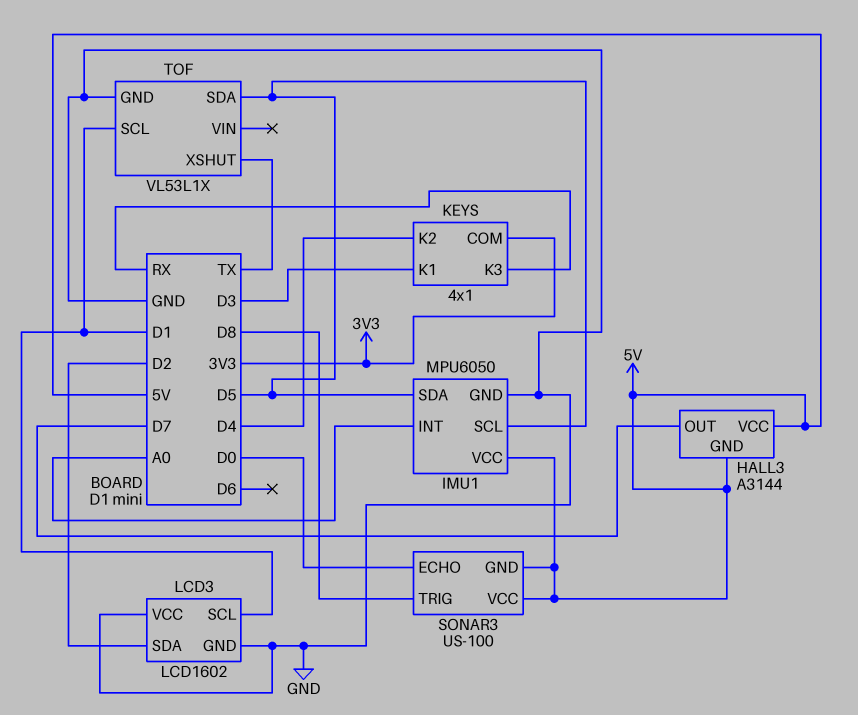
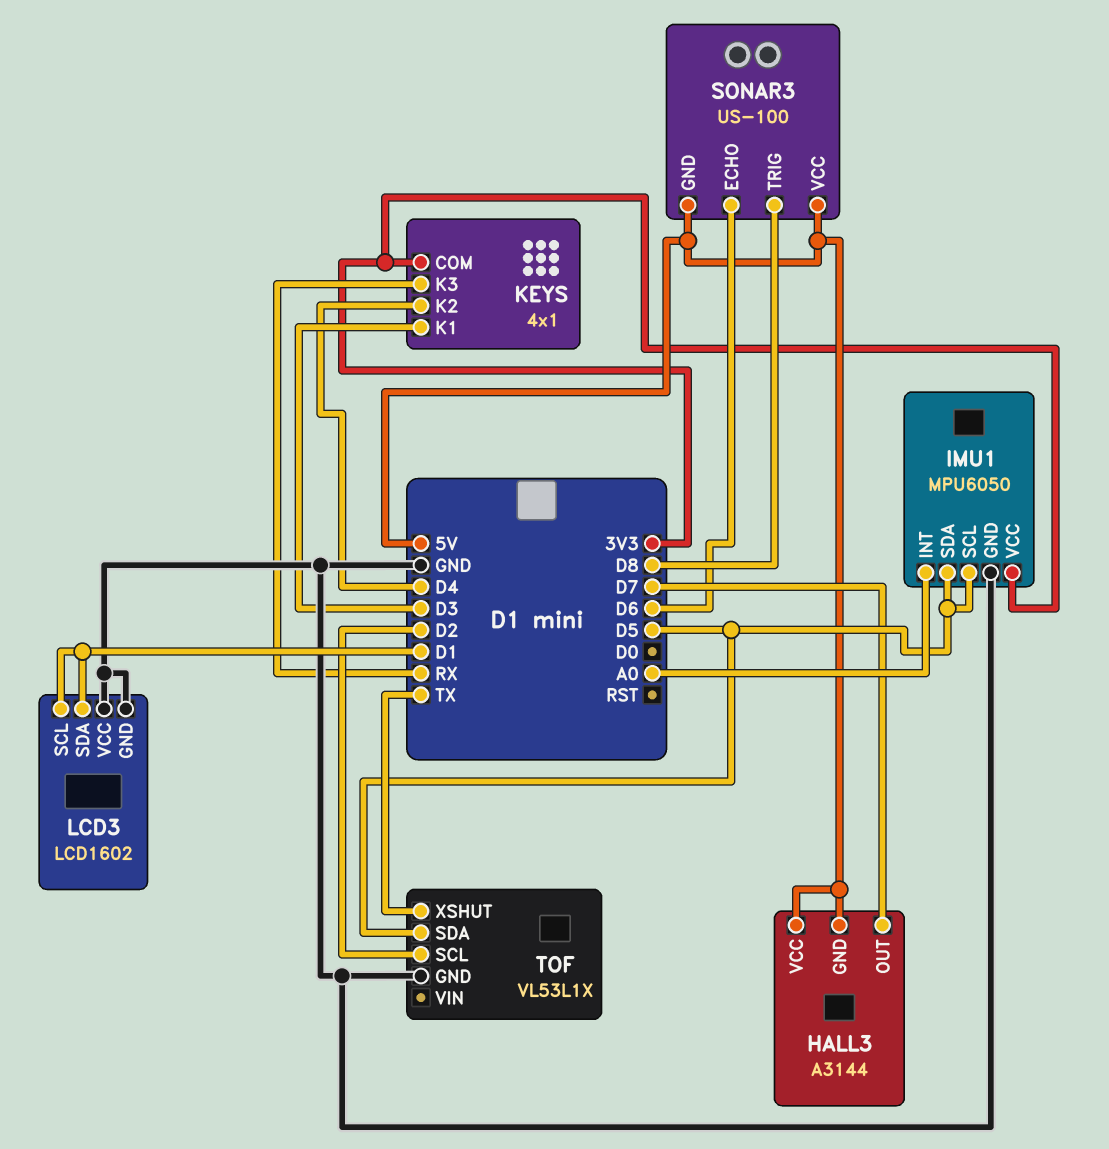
IMU1 pin VCC: 5V -> 3V3
LCD3 pin SDA: D2 -> D1
SONAR3 pin ECHO: D0 -> D6
TOF pin SCL: D1 -> D2

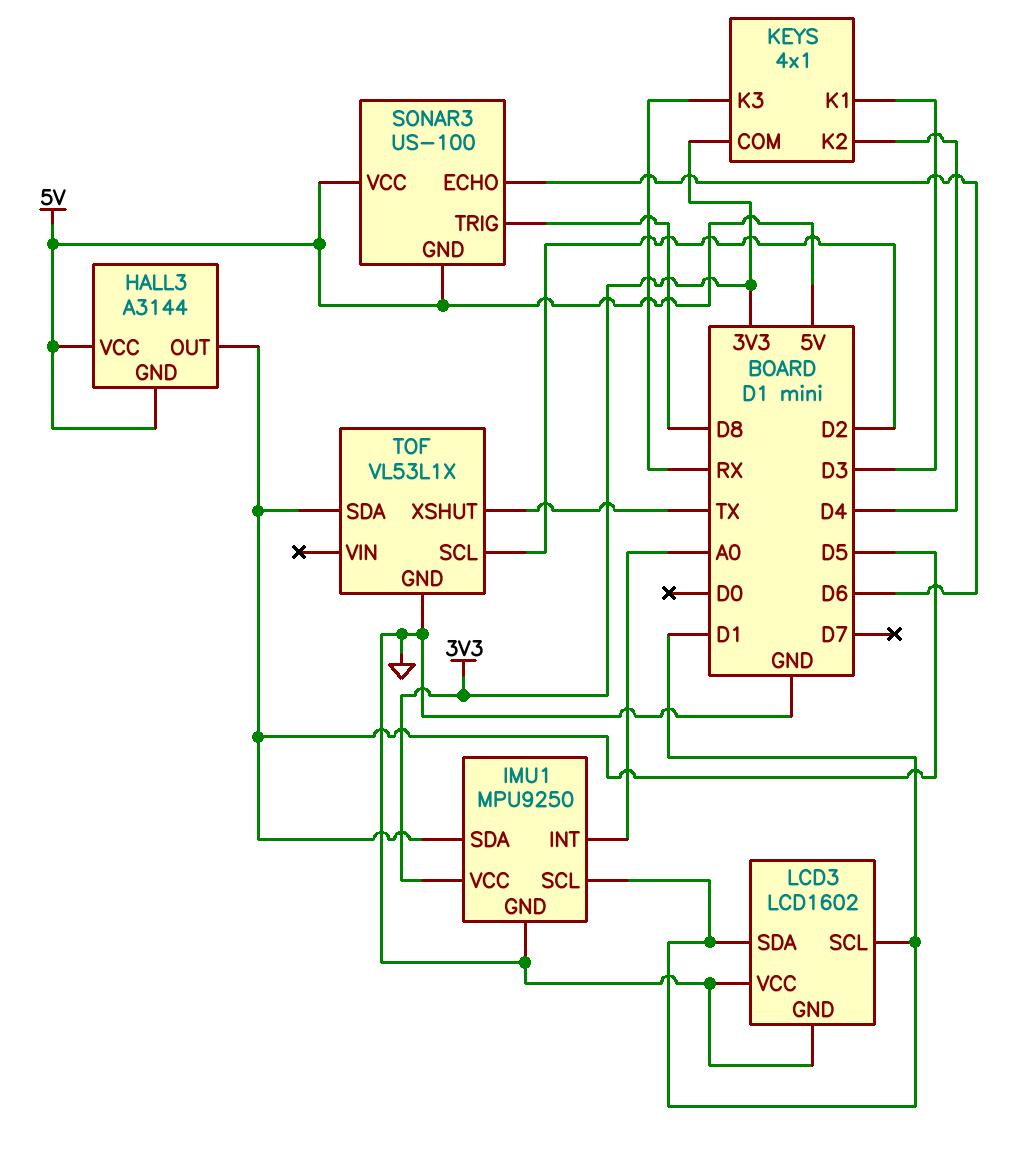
HALL3 pin OUT: D7 -> D5
IMU1: MPU6050 -> MPU9250
IMU1 pin SCL: D5 -> D1

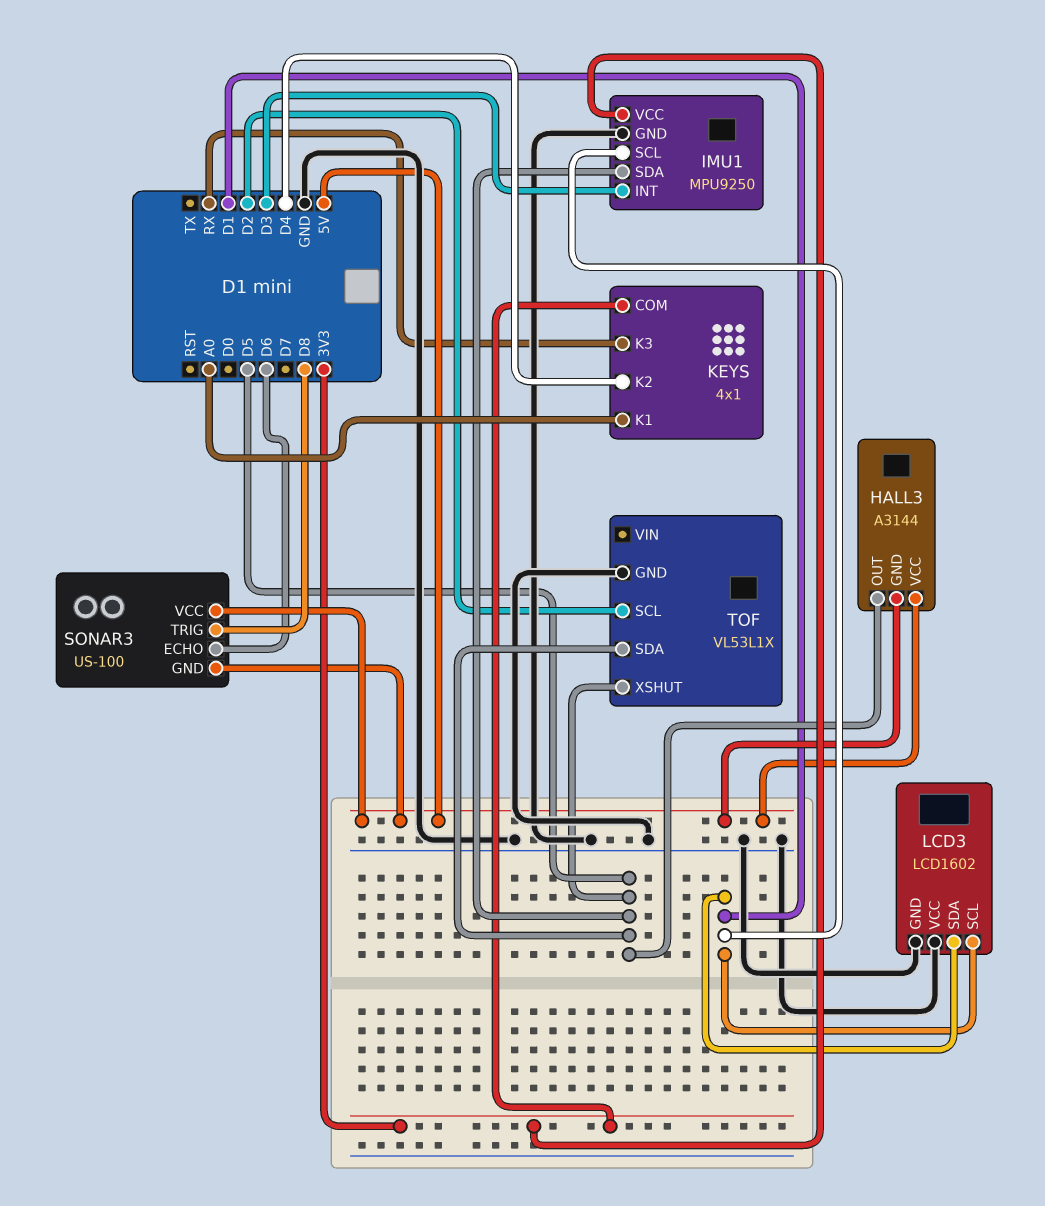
IMU1 pin INT: A0 -> D3
KEYS pin K1: D3 -> A0
TOF pin XSHUT: TX -> D5

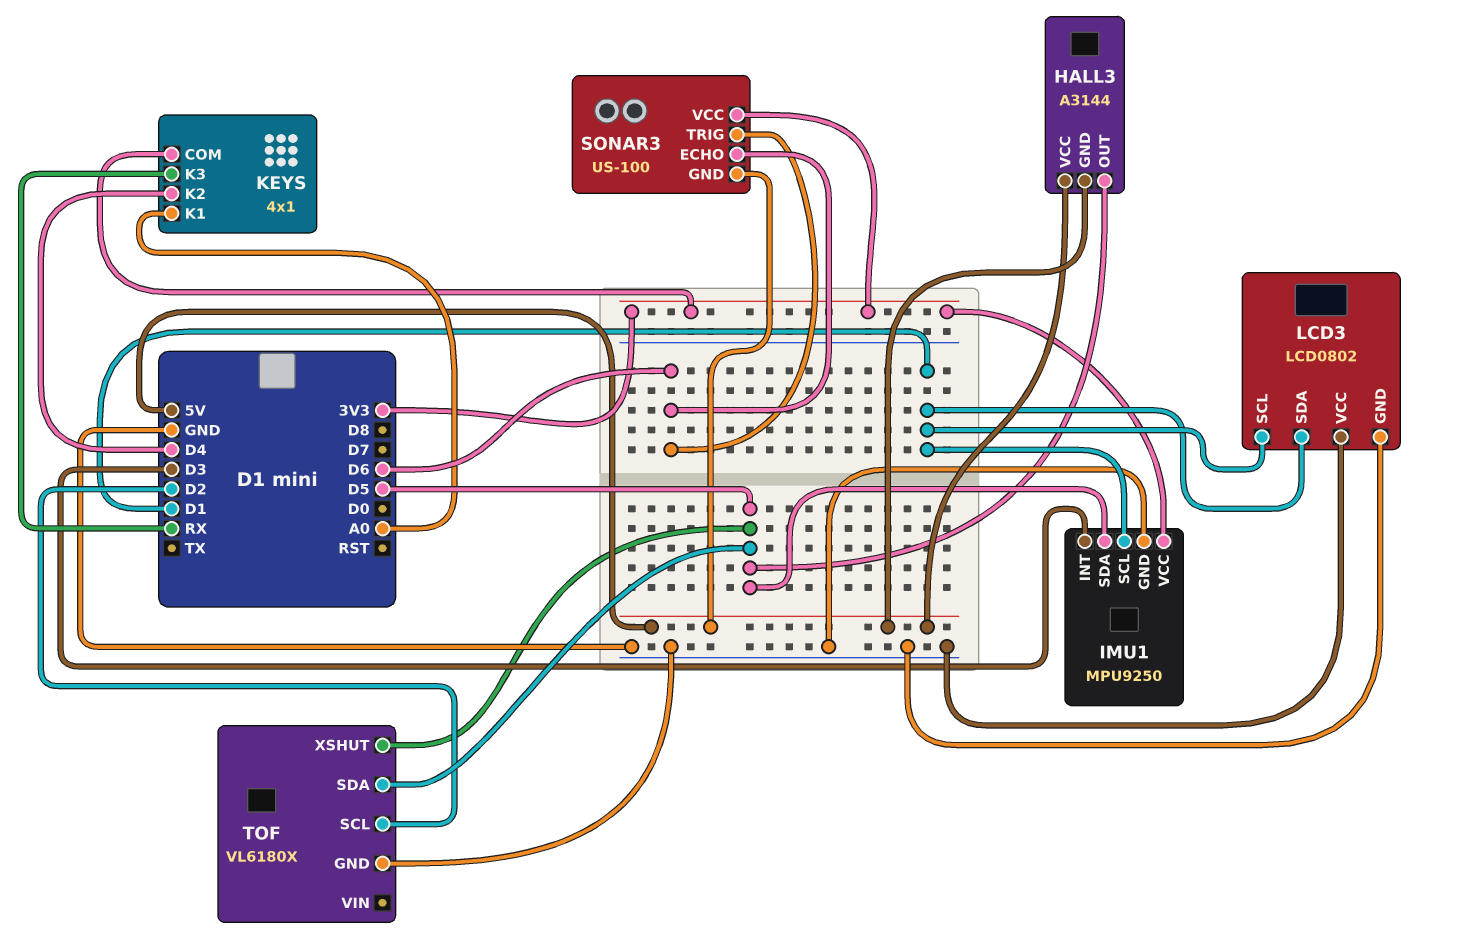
LCD3: LCD1602 -> LCD0802
SONAR3 pin TRIG: D8 -> D6
SONAR3 pin VCC: 5V -> 3V3
TOF: VL53L1X -> VL6180X

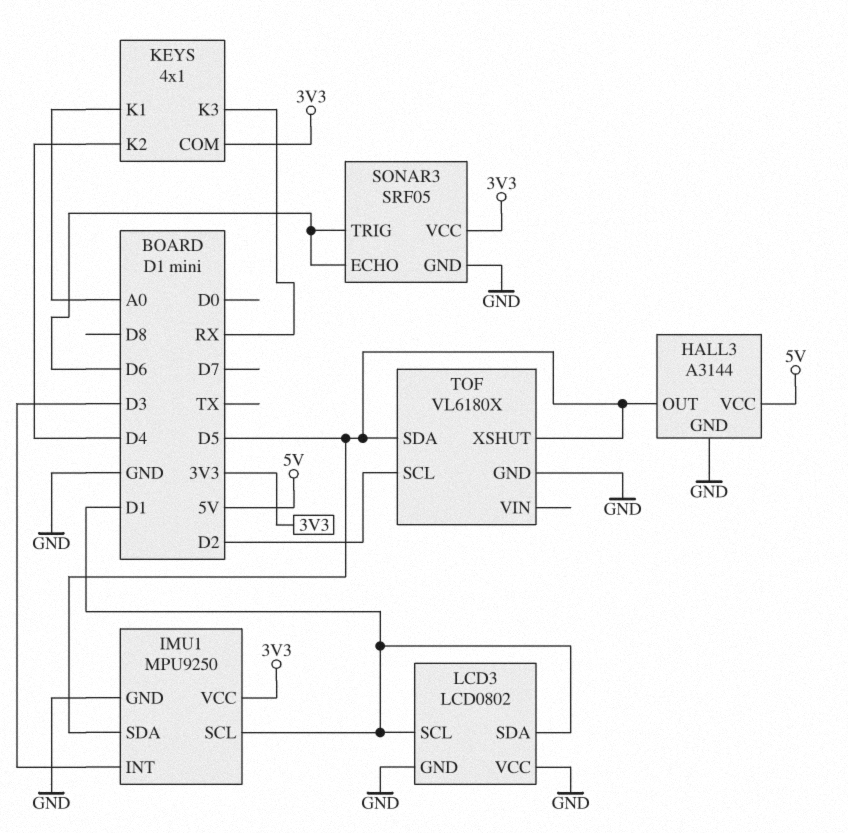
HALL3 pin GND: 5V -> GND
SONAR3: US-100 -> SRF05
SONAR3 pin GND: 5V -> GND

